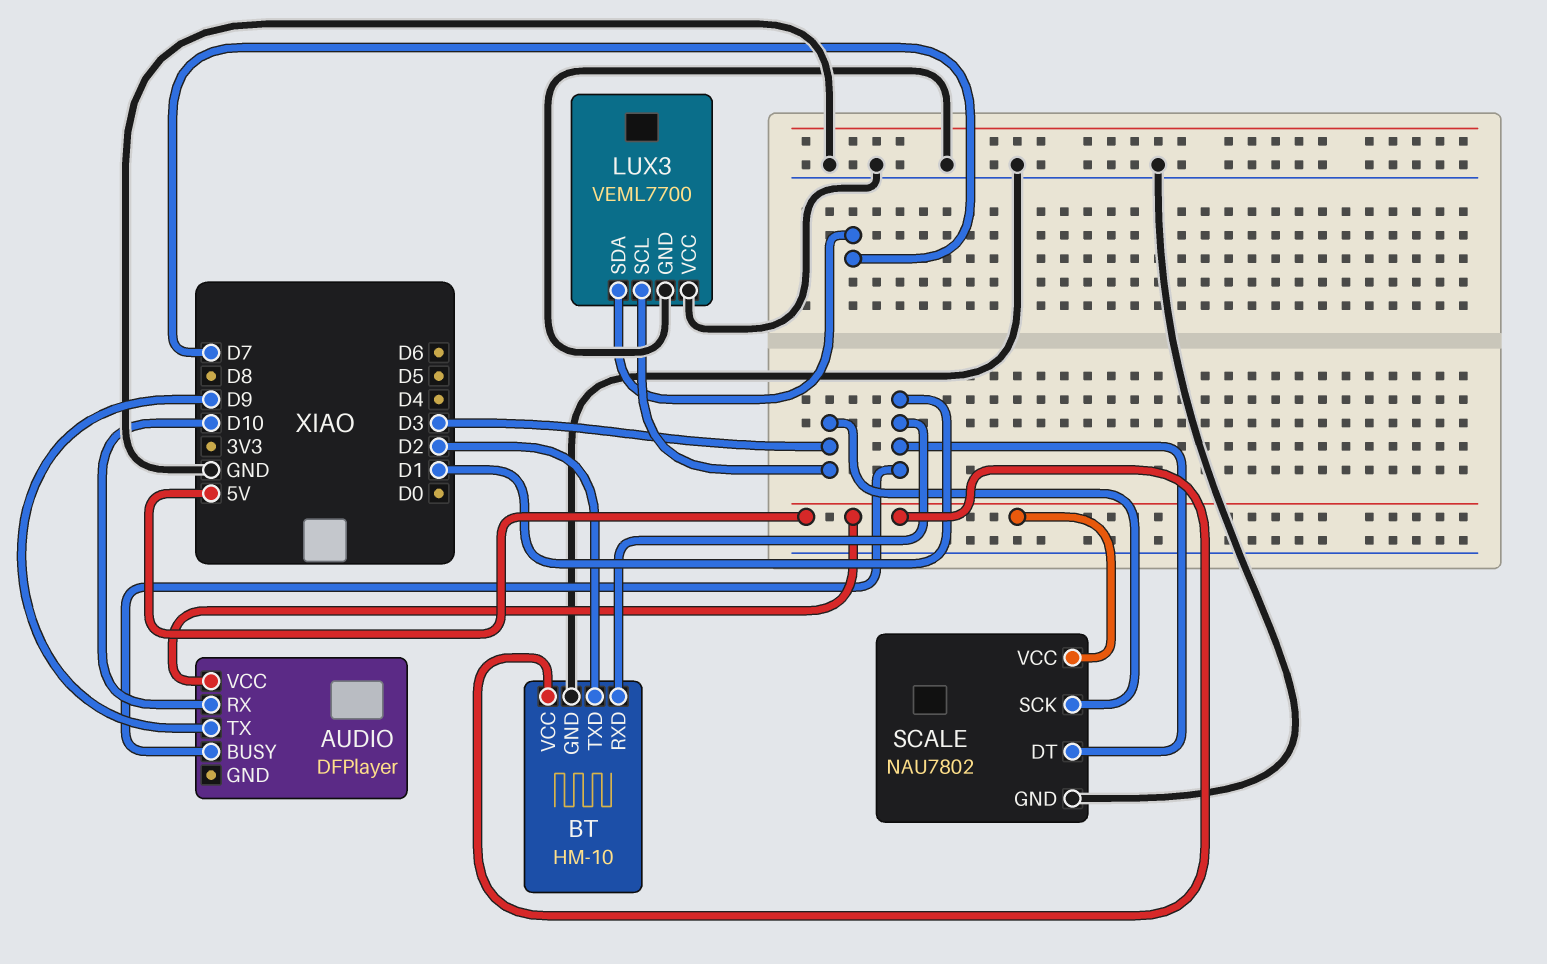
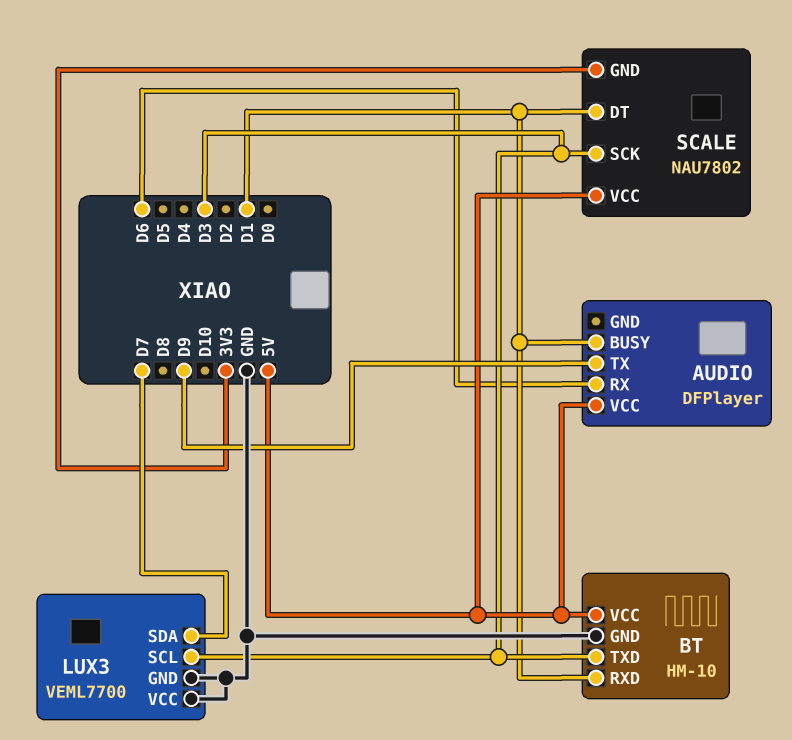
AUDIO pin RX: D10 -> D6
BT pin TXD: D2 -> D3
SCALE pin GND: GND -> 3V3

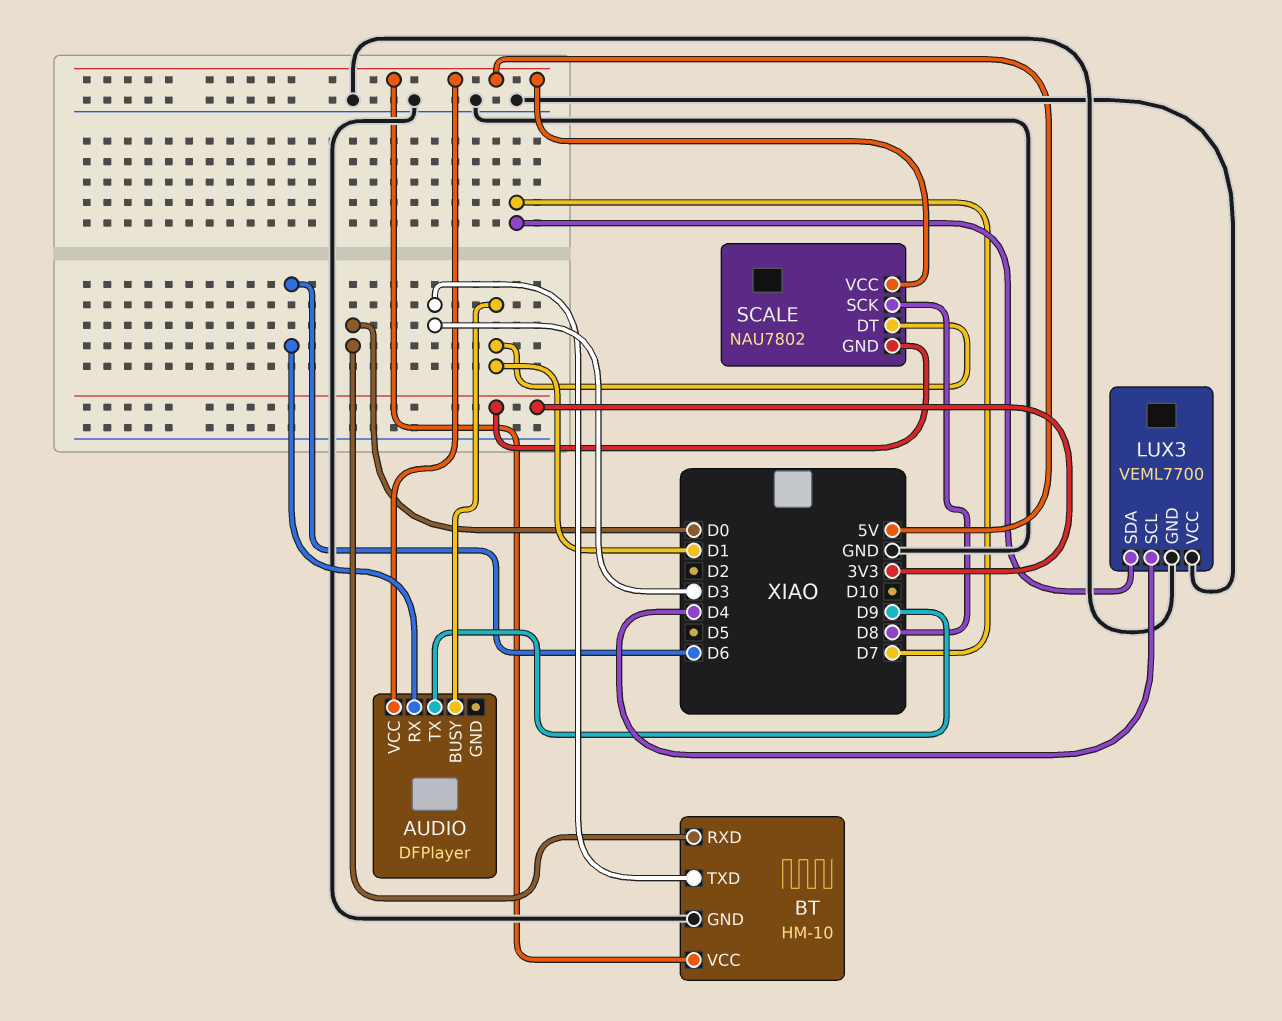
BT pin RXD: D1 -> D0
LUX3 pin SCL: D3 -> D4
SCALE pin SCK: D3 -> D8

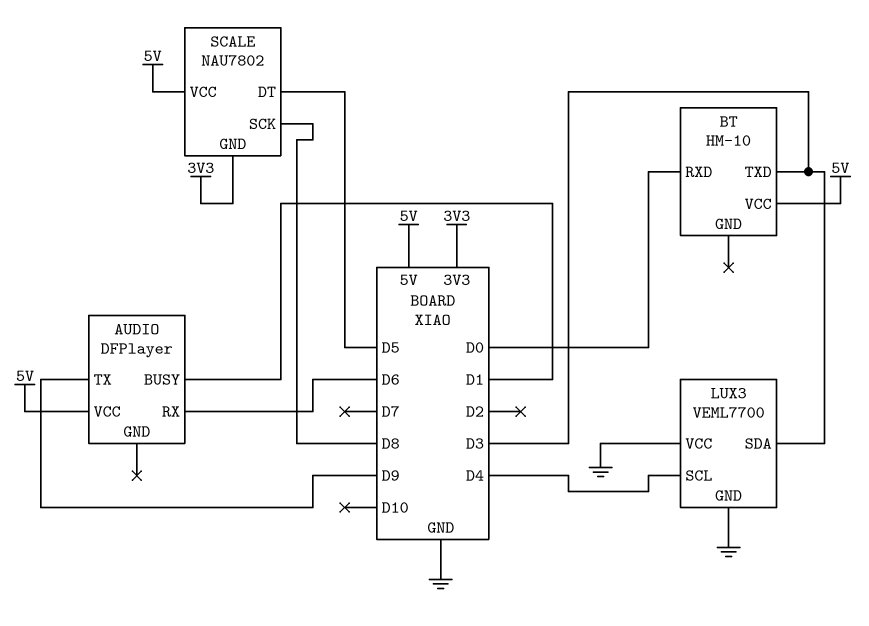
BT pin GND: GND -> none
LUX3 pin SDA: D7 -> D3
SCALE pin DT: D1 -> D5

